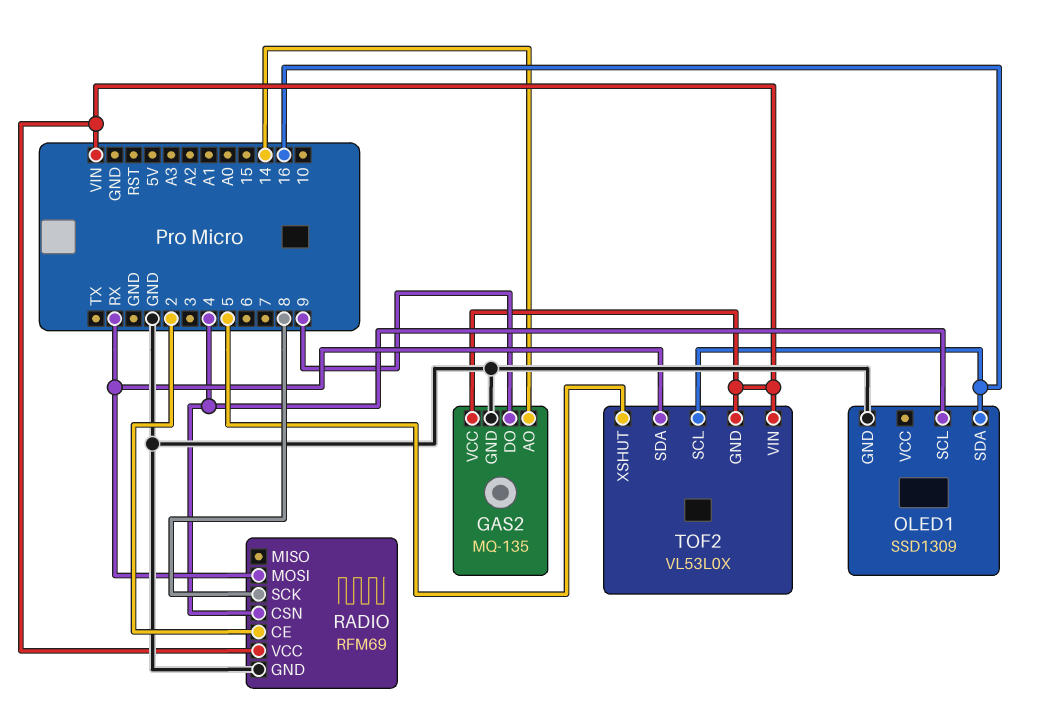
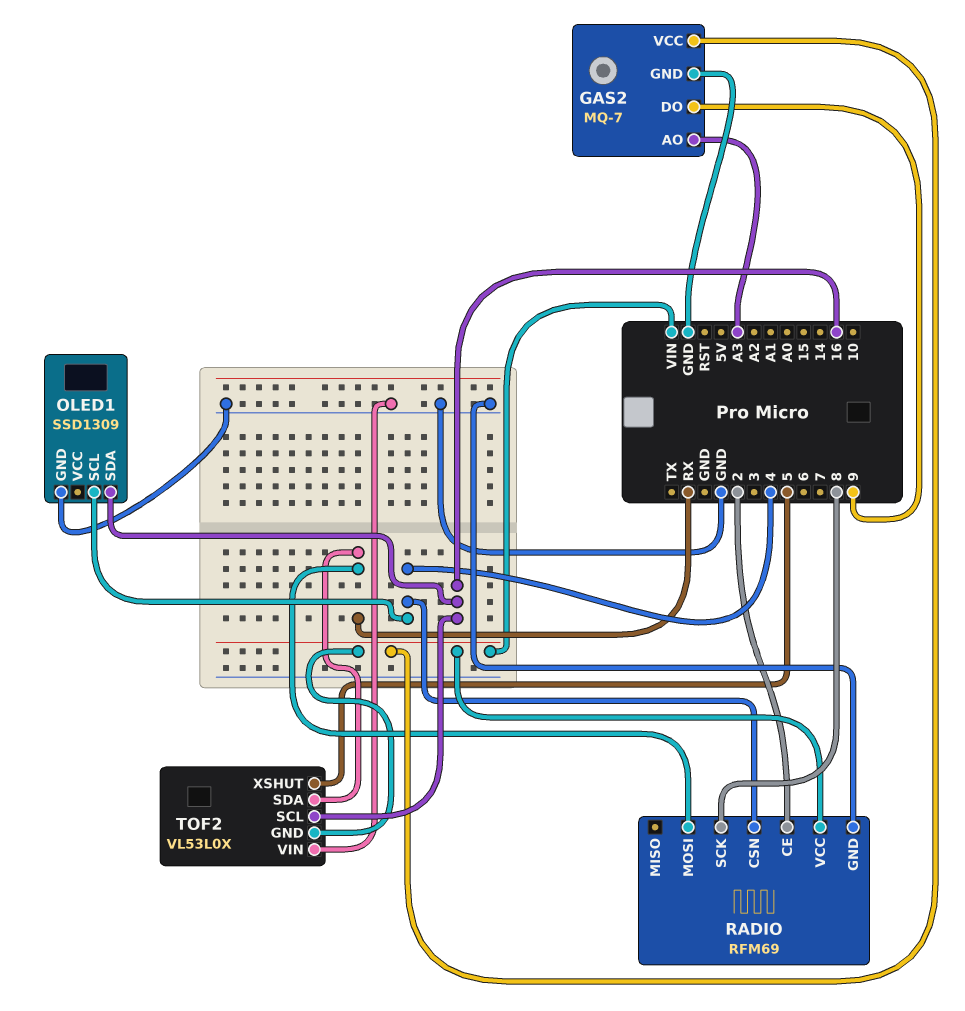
GAS2: MQ-135 -> MQ-7
GAS2 pin AO: 14 -> A3
TOF2 pin VIN: VIN -> GND

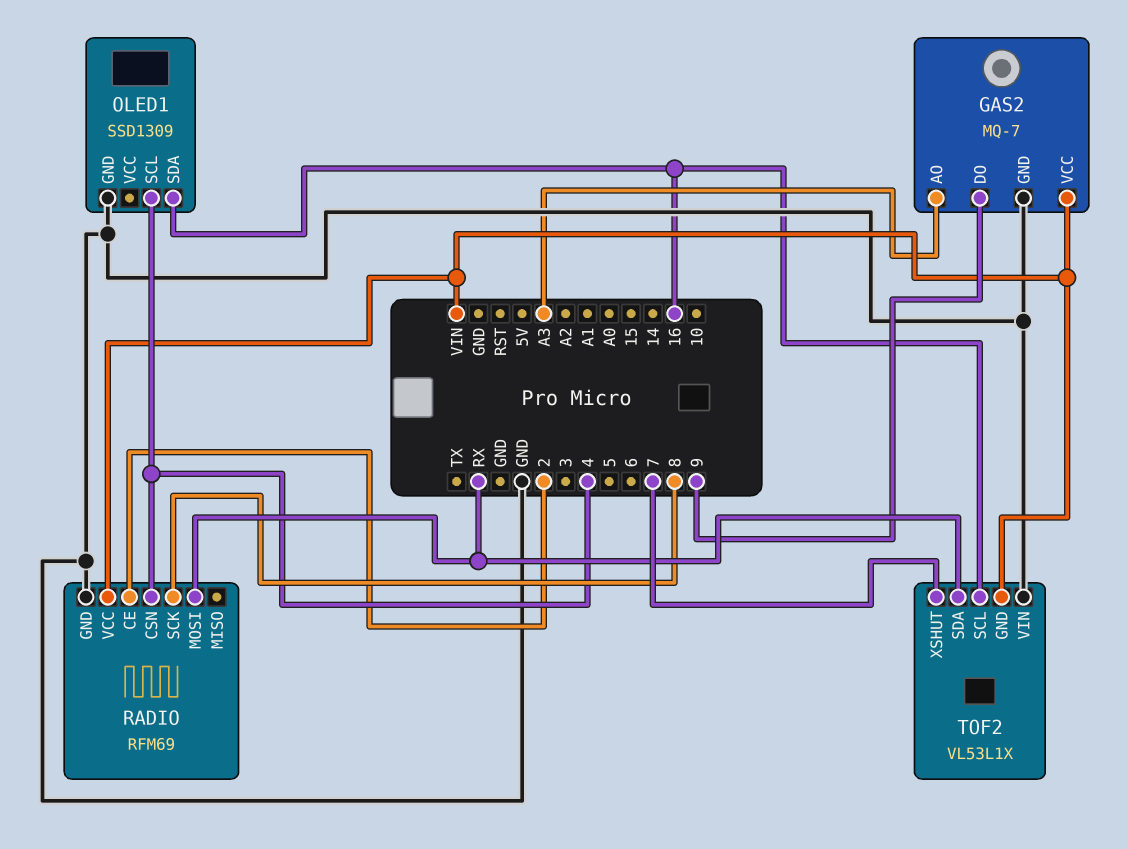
TOF2: VL53L0X -> VL53L1X
TOF2 pin XSHUT: 5 -> 7

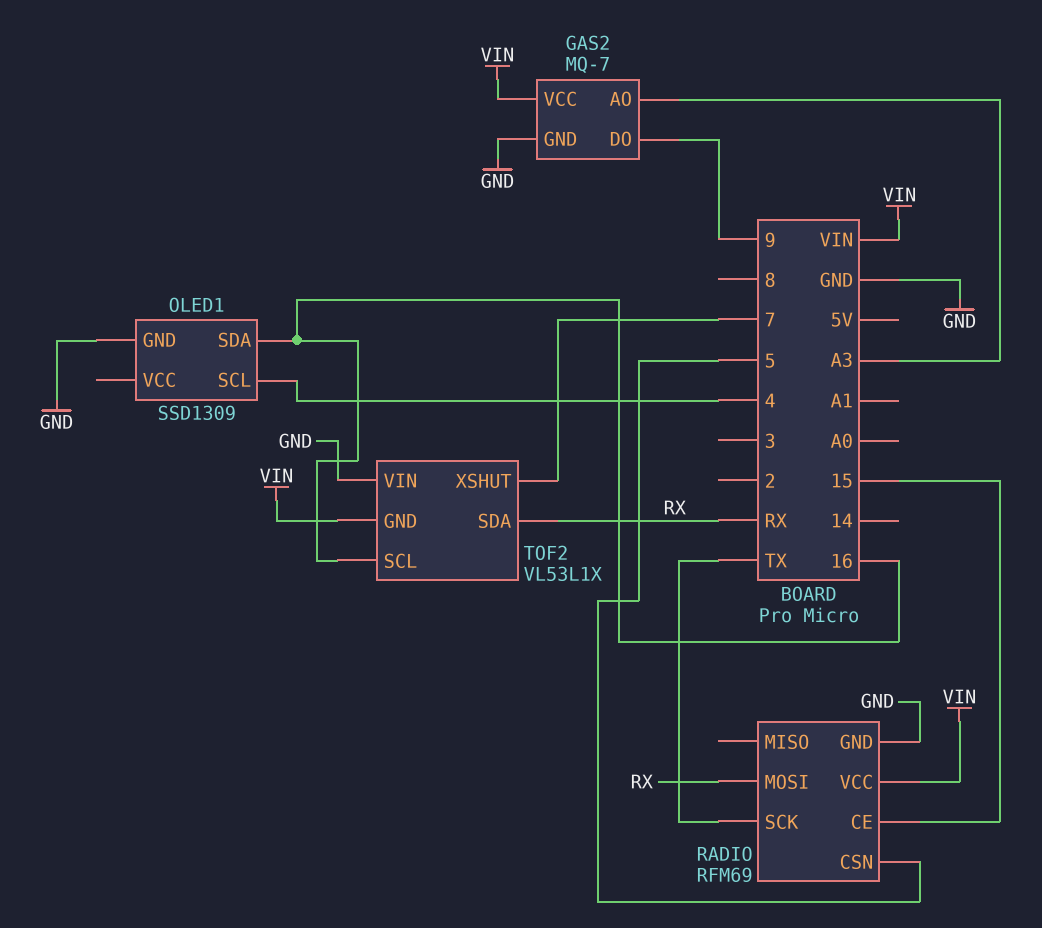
RADIO pin CE: 2 -> 15
RADIO pin CSN: 4 -> 5
RADIO pin SCK: 8 -> TX

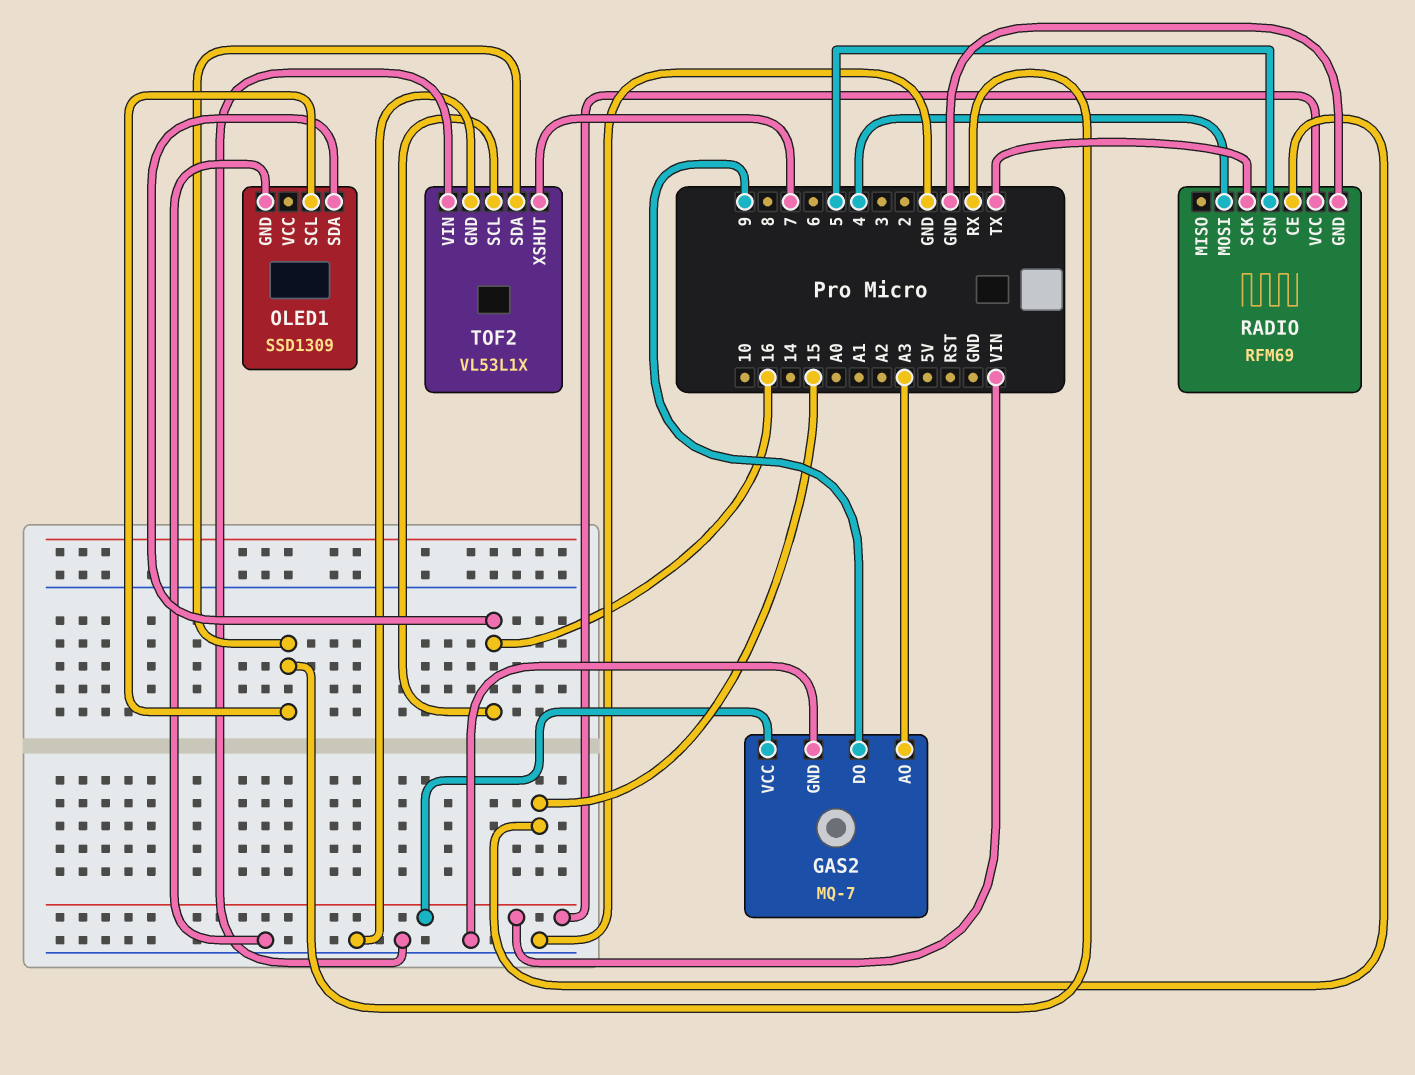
OLED1 pin SCL: 4 -> RX
RADIO pin MOSI: RX -> 4
TOF2 pin GND: VIN -> GND

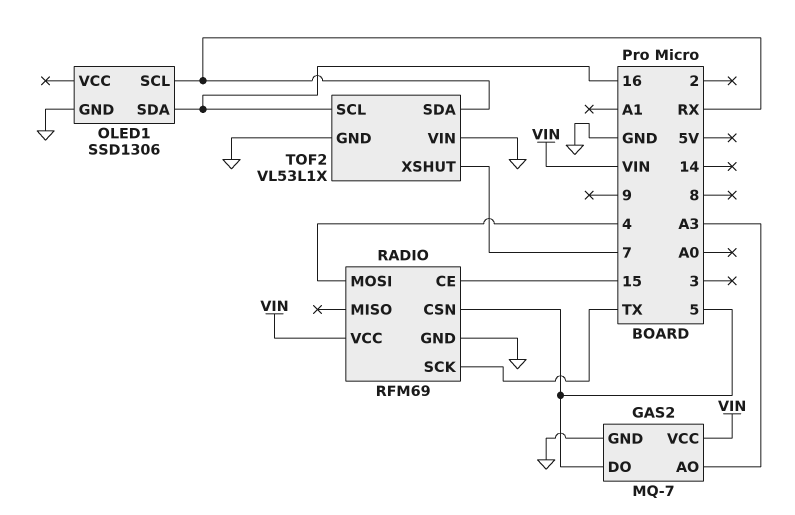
GAS2 pin DO: 9 -> 5
OLED1: SSD1309 -> SSD1306

